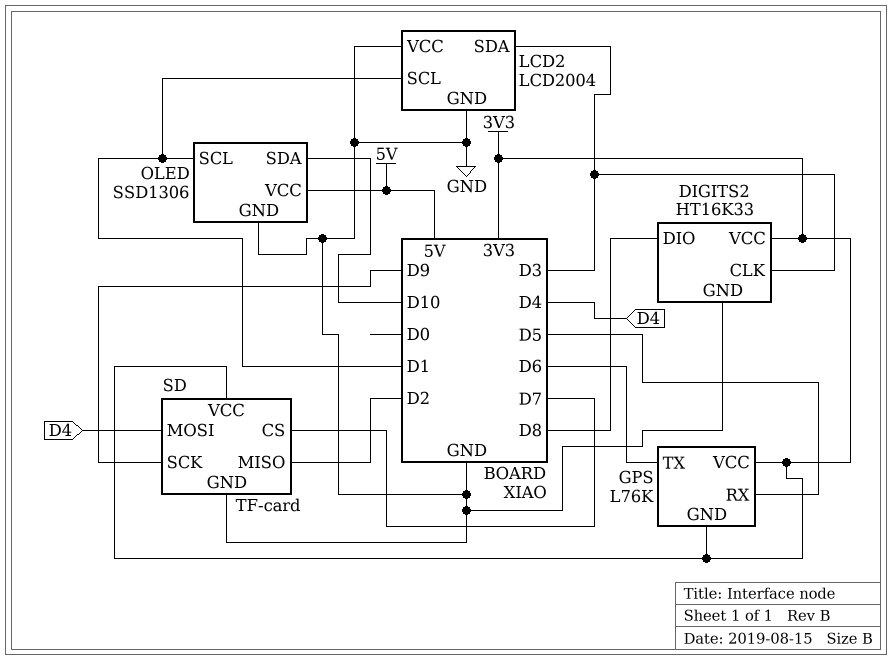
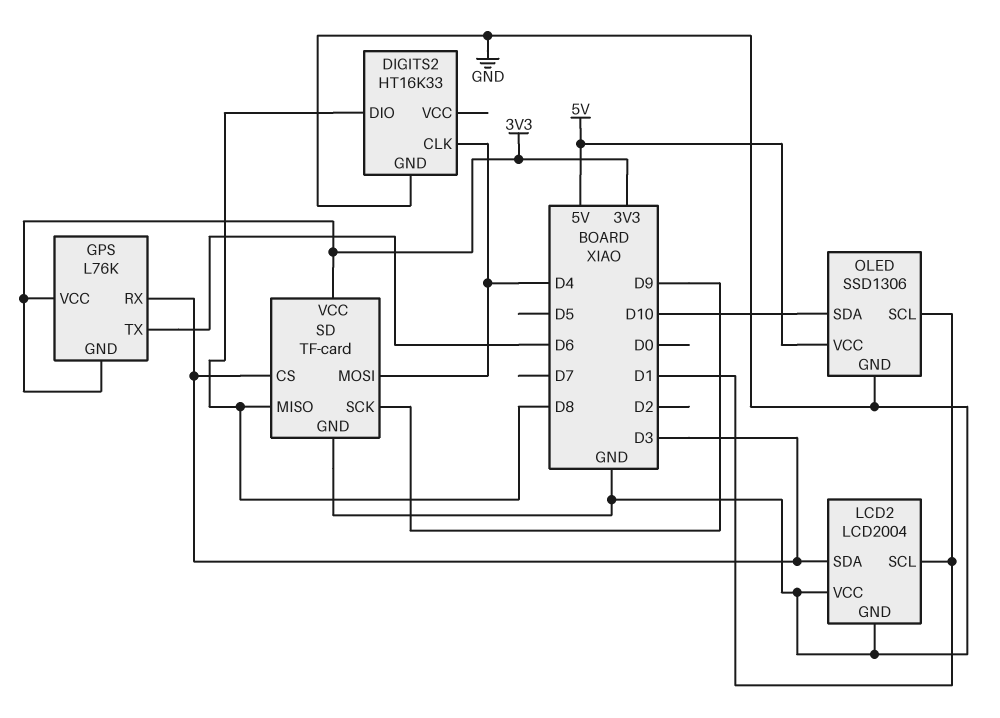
DIGITS2 pin CLK: D3 -> D4
DIGITS2 pin VCC: 3V3 -> none
GPS pin RX: D5 -> D3
SD pin CS: D7 -> D3
SD pin MISO: D2 -> D8

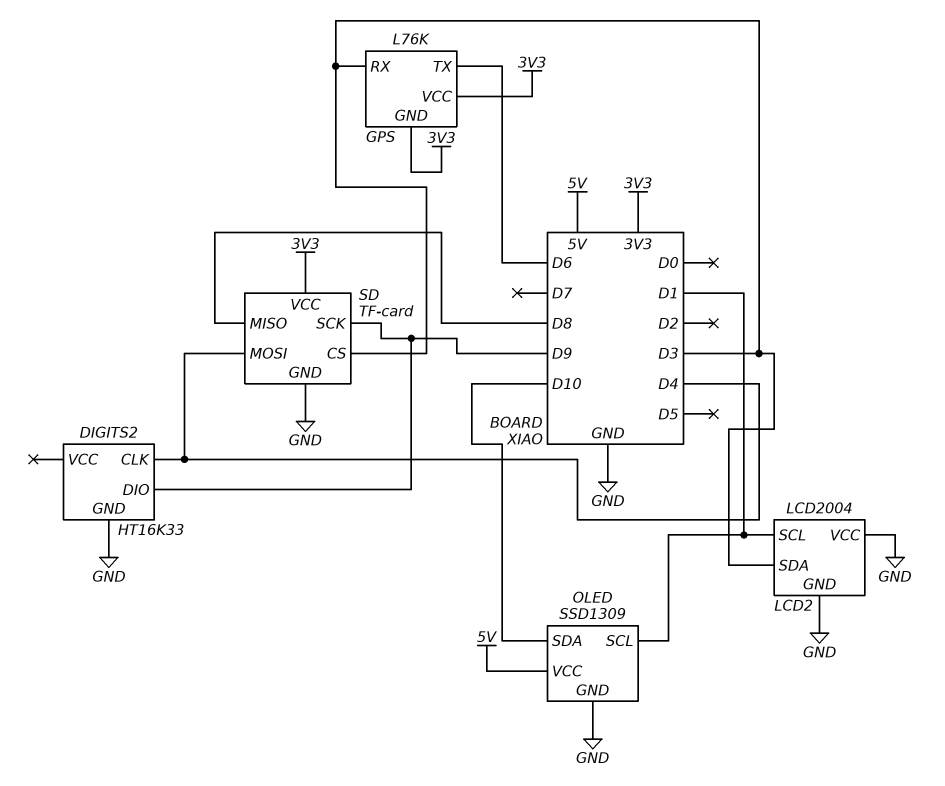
DIGITS2 pin DIO: D8 -> D9
OLED: SSD1306 -> SSD1309

